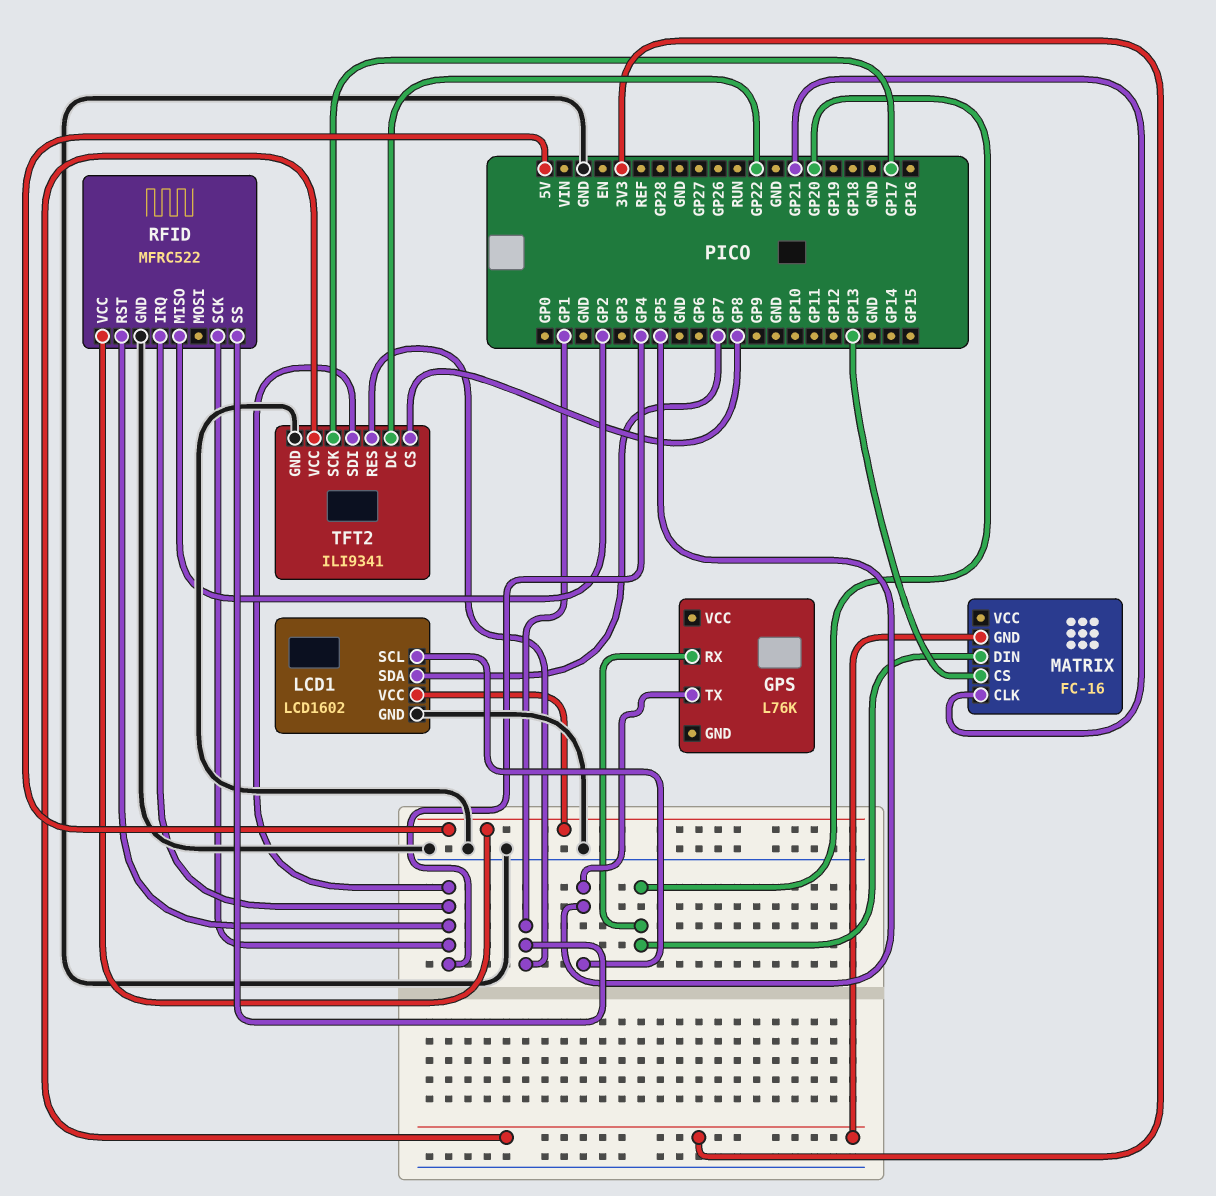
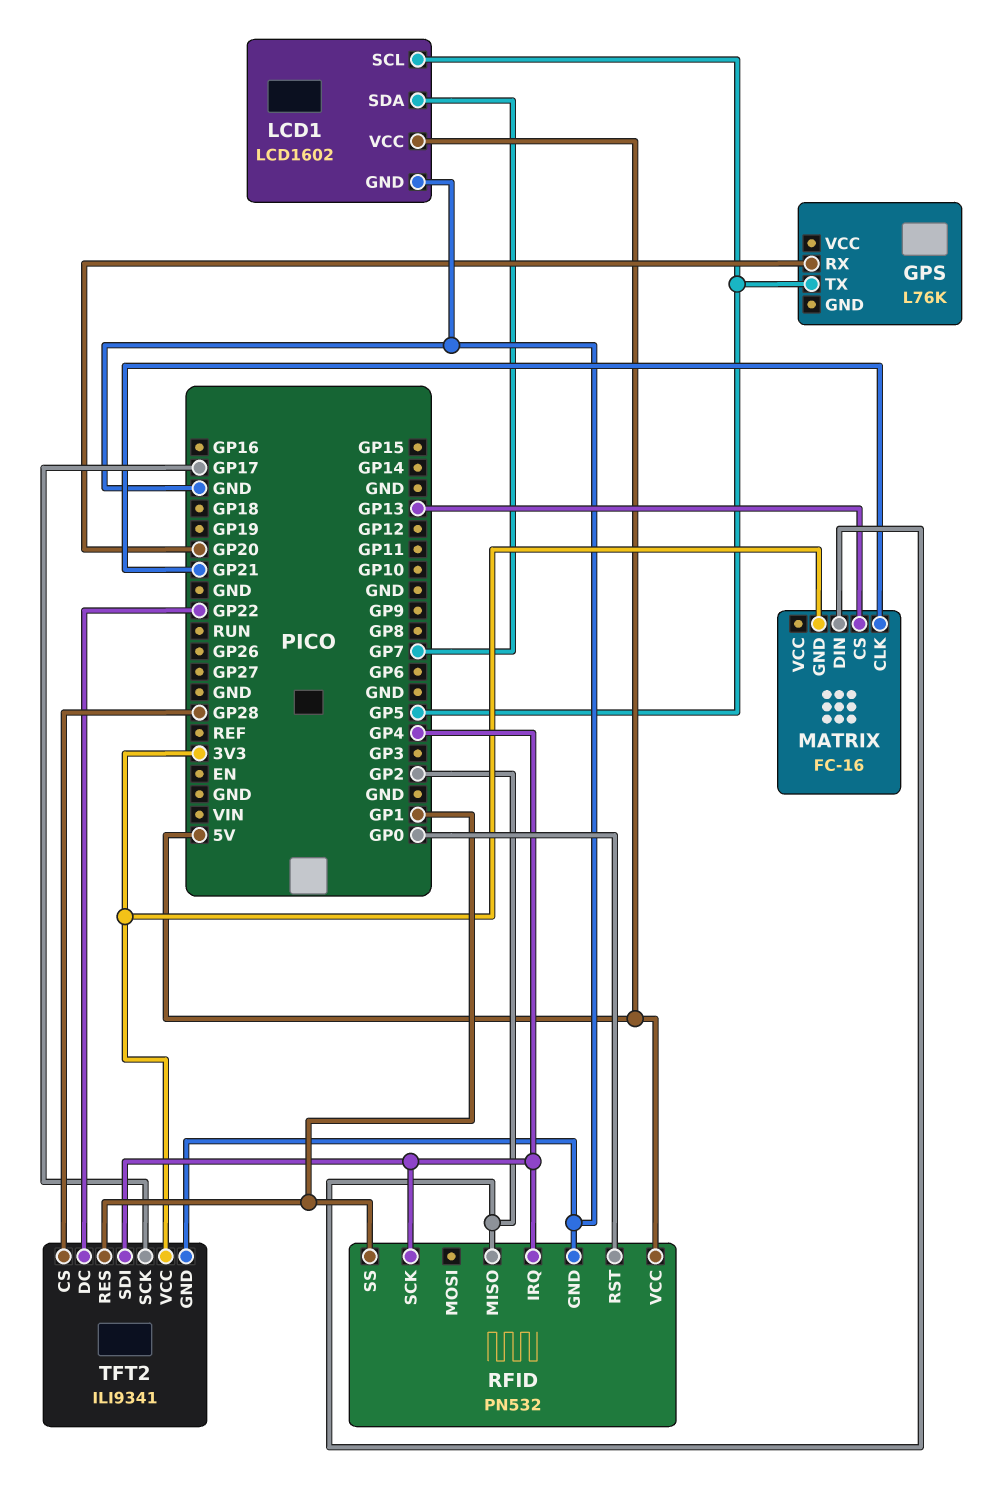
MATRIX pin DIN: GP20 -> GP2
RFID: MFRC522 -> PN532
RFID pin RST: GP4 -> GP0
TFT2 pin CS: GP8 -> GP28

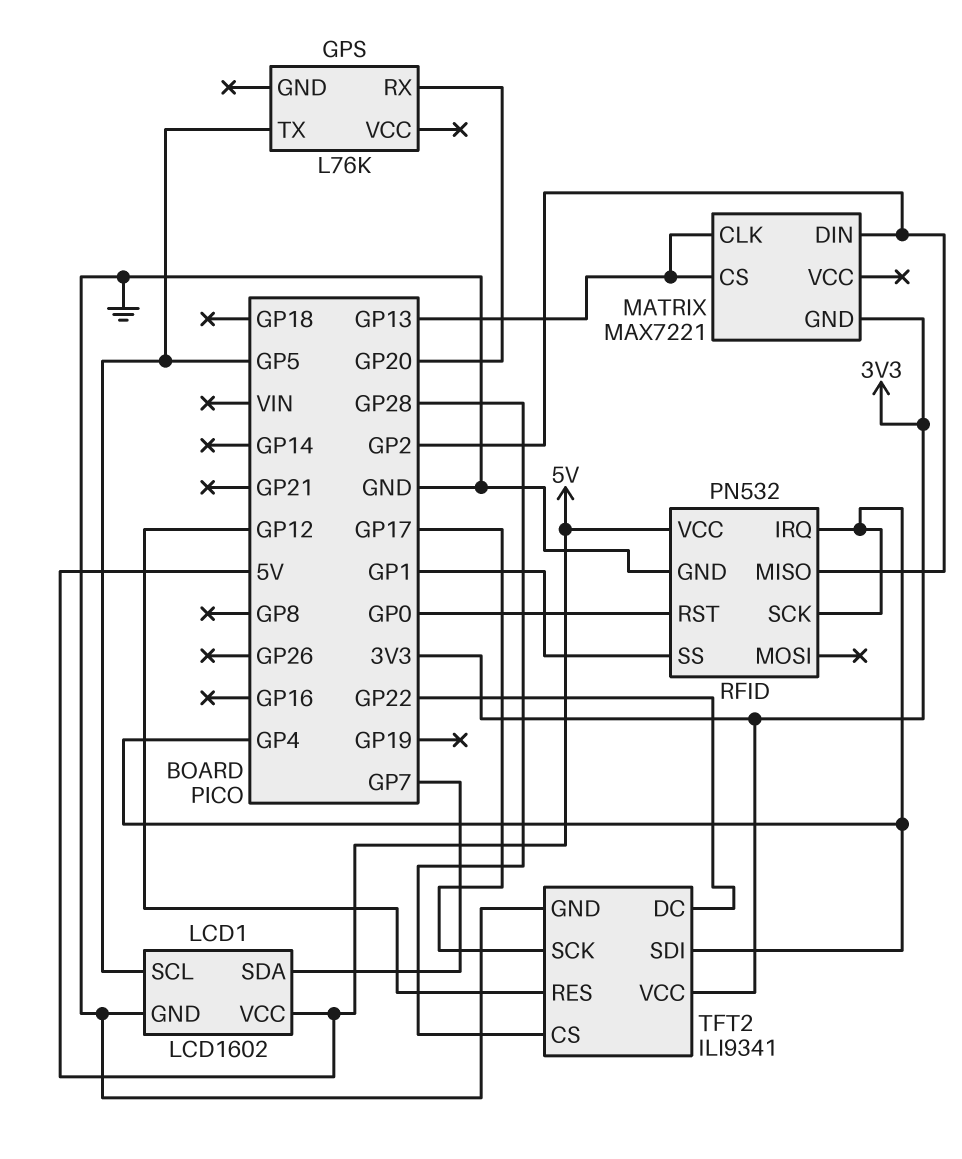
MATRIX: FC-16 -> MAX7221
MATRIX pin CLK: GP21 -> GP13
TFT2 pin RES: GP1 -> GP12

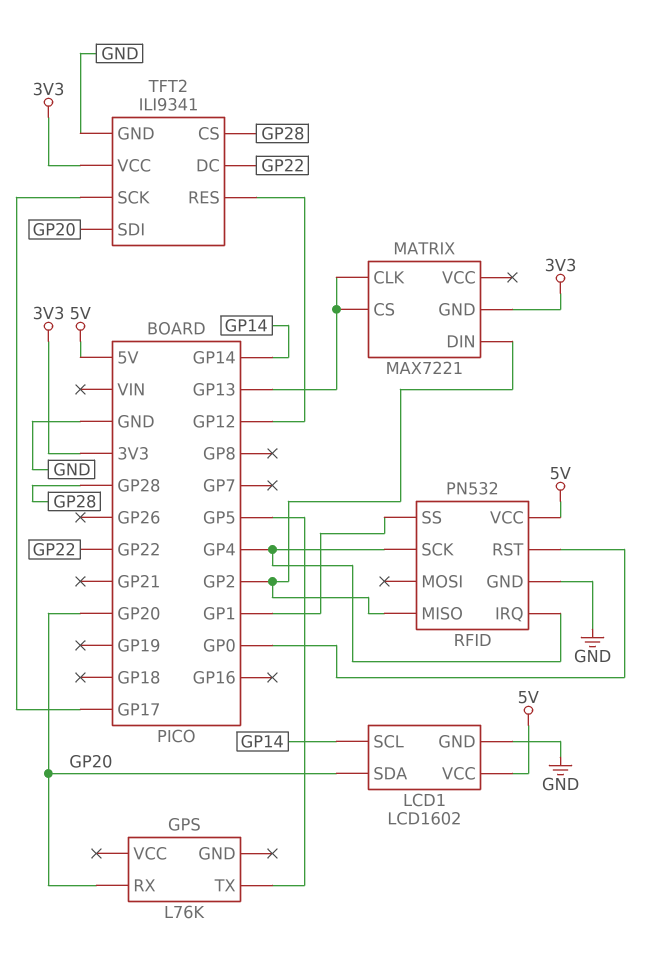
LCD1 pin SCL: GP5 -> GP14
LCD1 pin SDA: GP7 -> GP20
TFT2 pin SDI: GP4 -> GP20

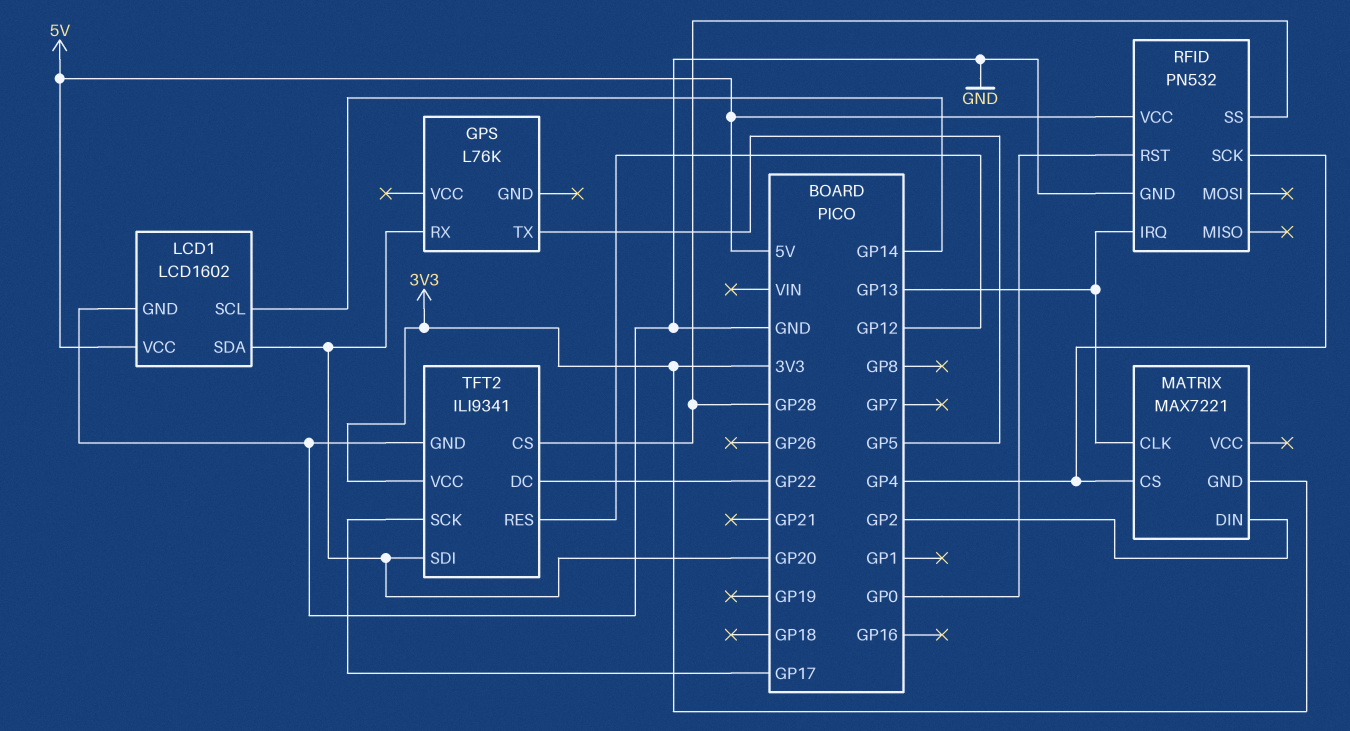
MATRIX pin CS: GP13 -> GP4
RFID pin IRQ: GP4 -> GP13
RFID pin MISO: GP2 -> none
RFID pin SS: GP1 -> GP28

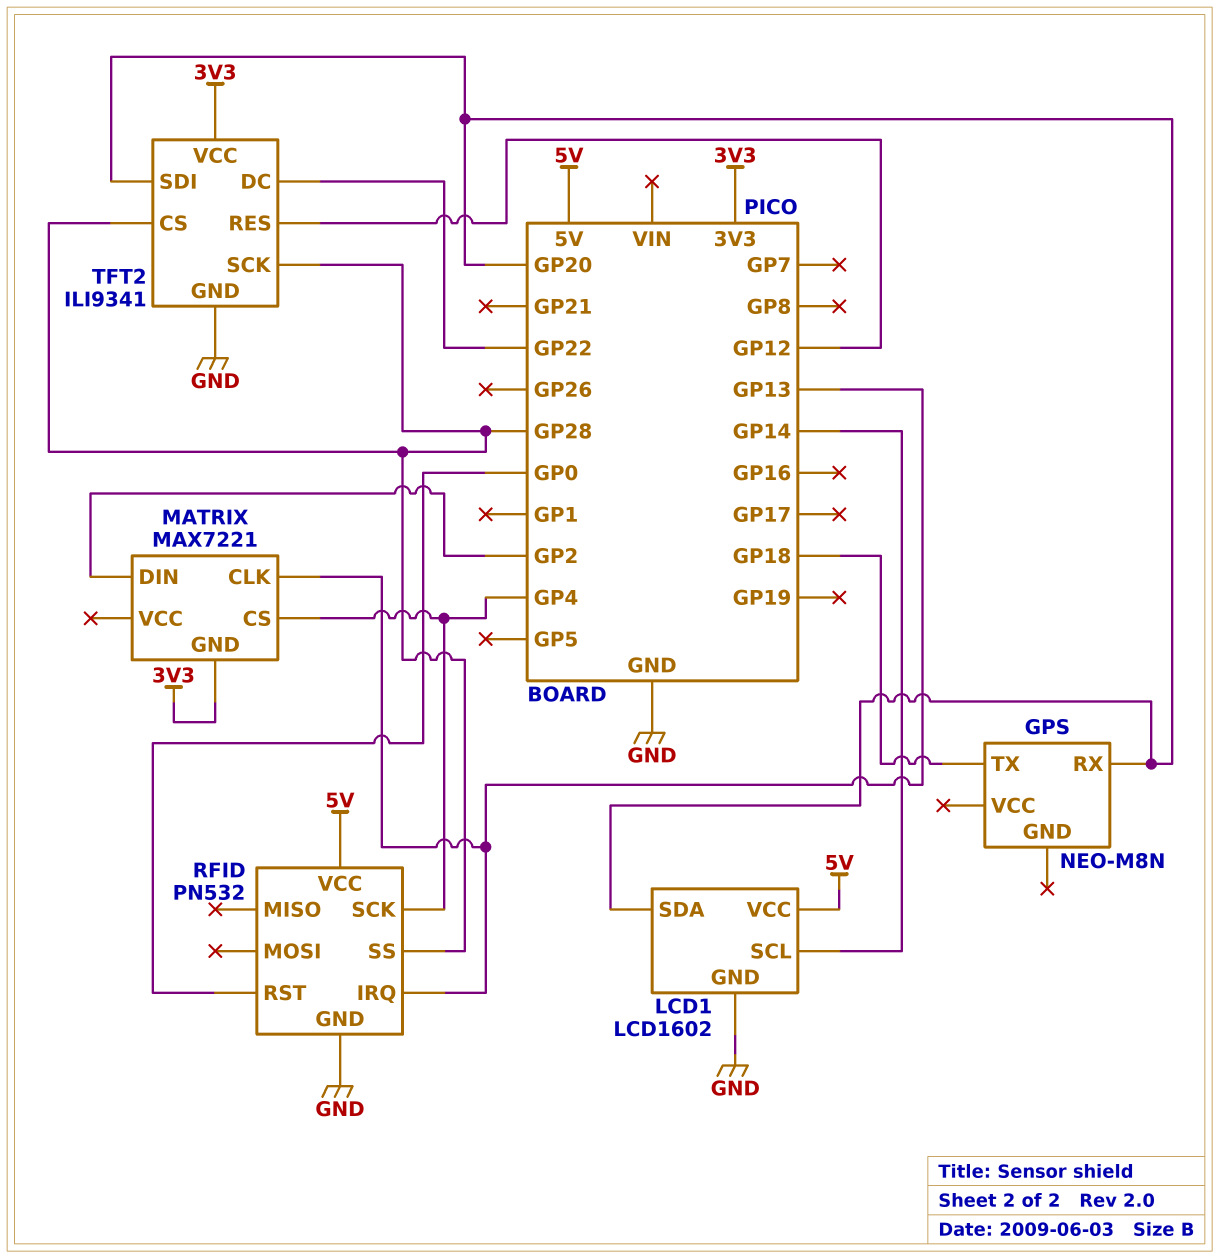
GPS: L76K -> NEO-M8N
GPS pin TX: GP5 -> GP18
TFT2 pin SCK: GP17 -> GP28

